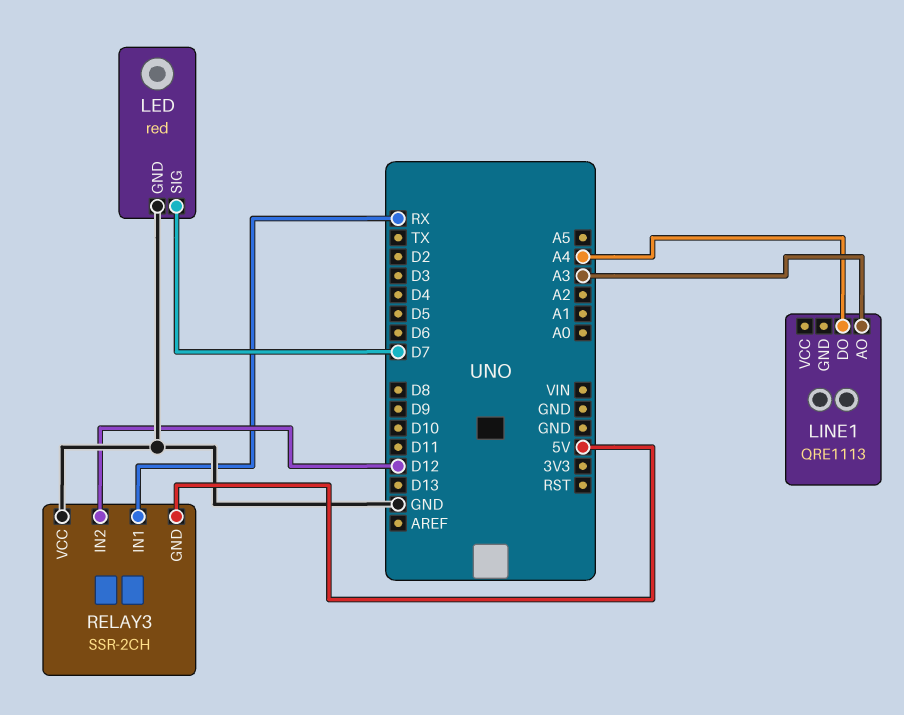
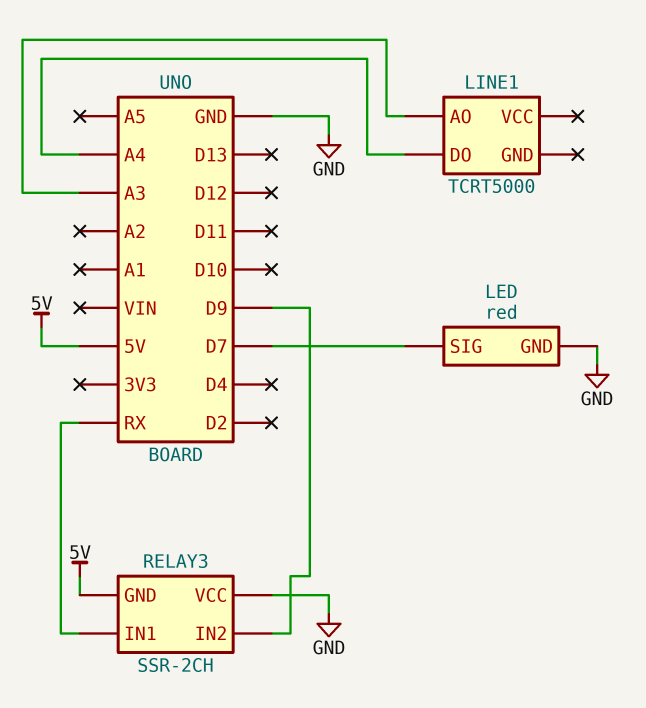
LINE1: QRE1113 -> TCRT5000
RELAY3 pin IN2: D12 -> D9

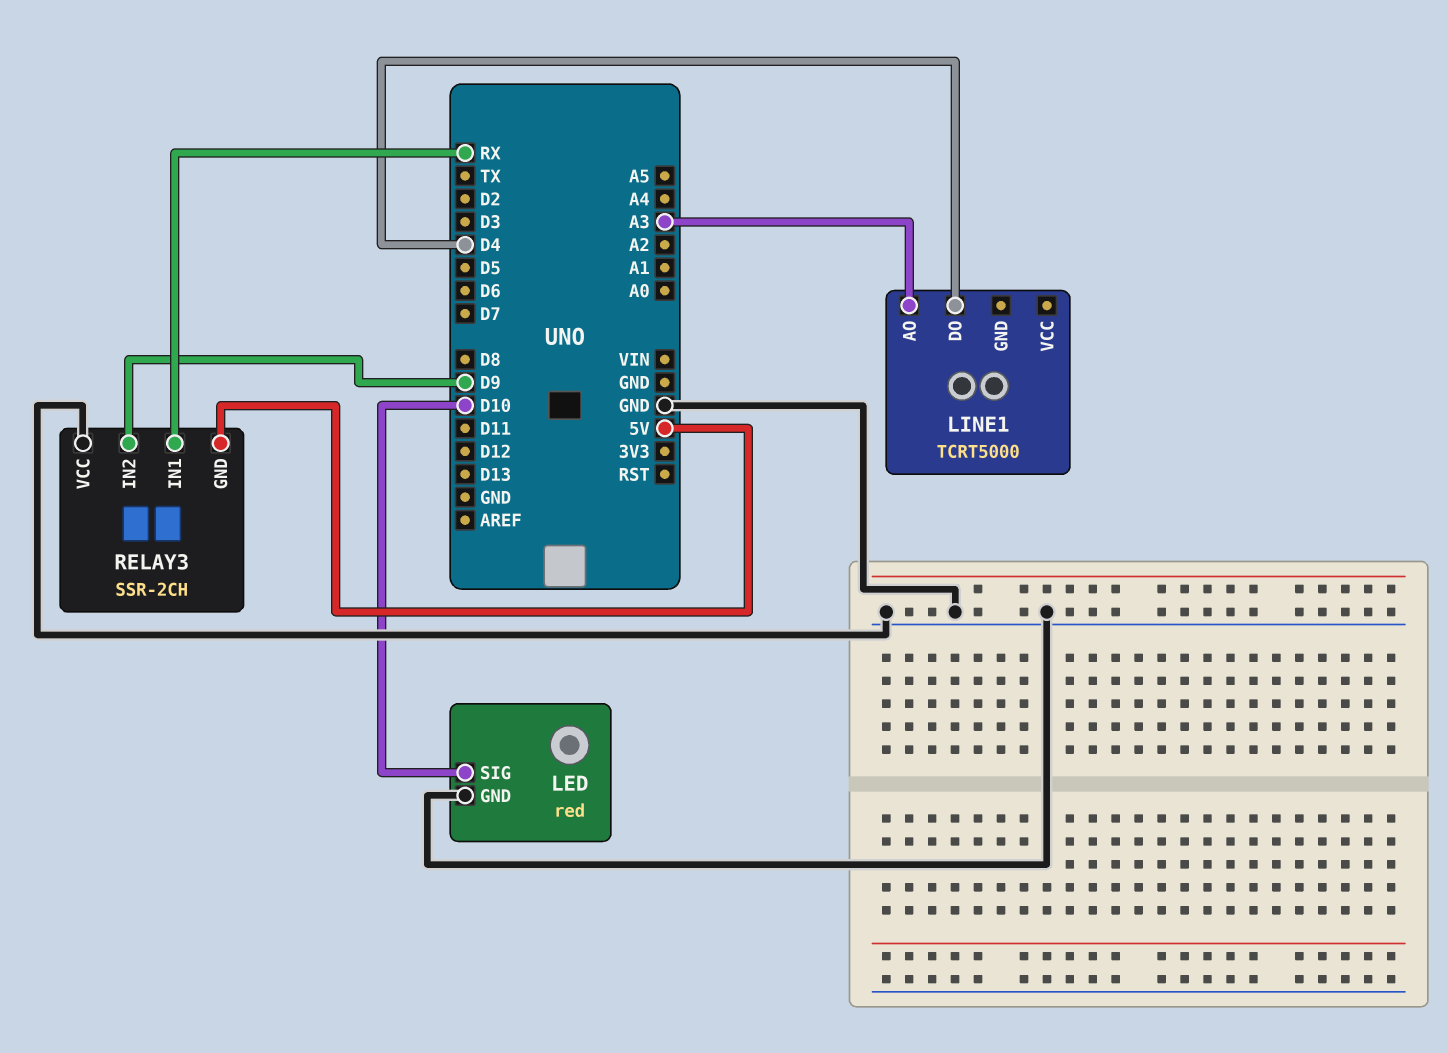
LED pin SIG: D7 -> D10
LINE1 pin DO: A4 -> D4

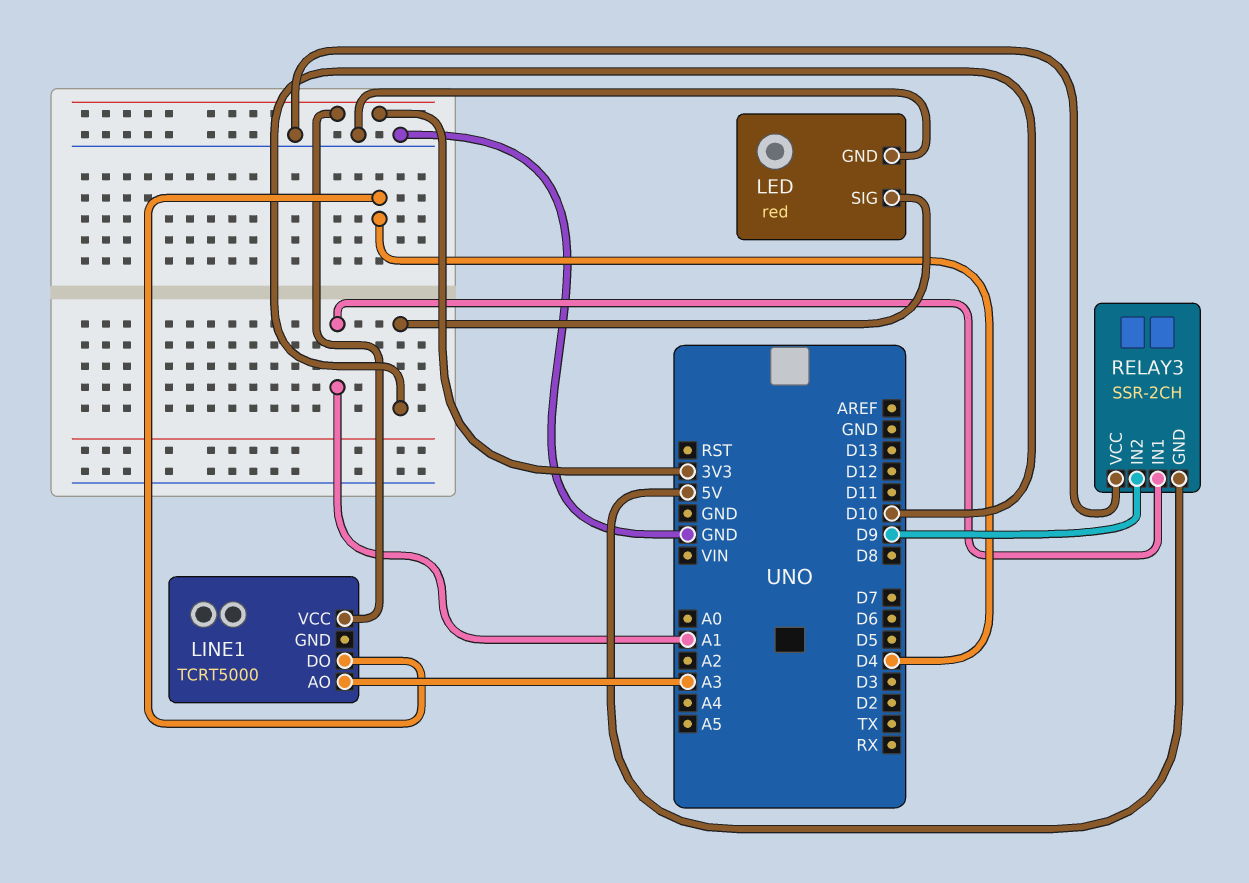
LINE1 pin VCC: none -> 3V3
RELAY3 pin IN1: RX -> A1

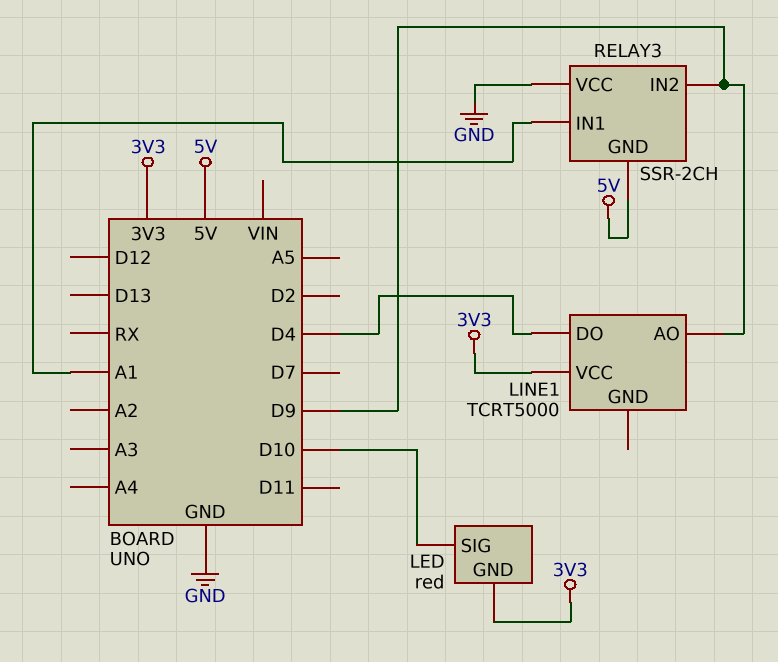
LED pin GND: GND -> 3V3
LINE1 pin AO: A3 -> D9

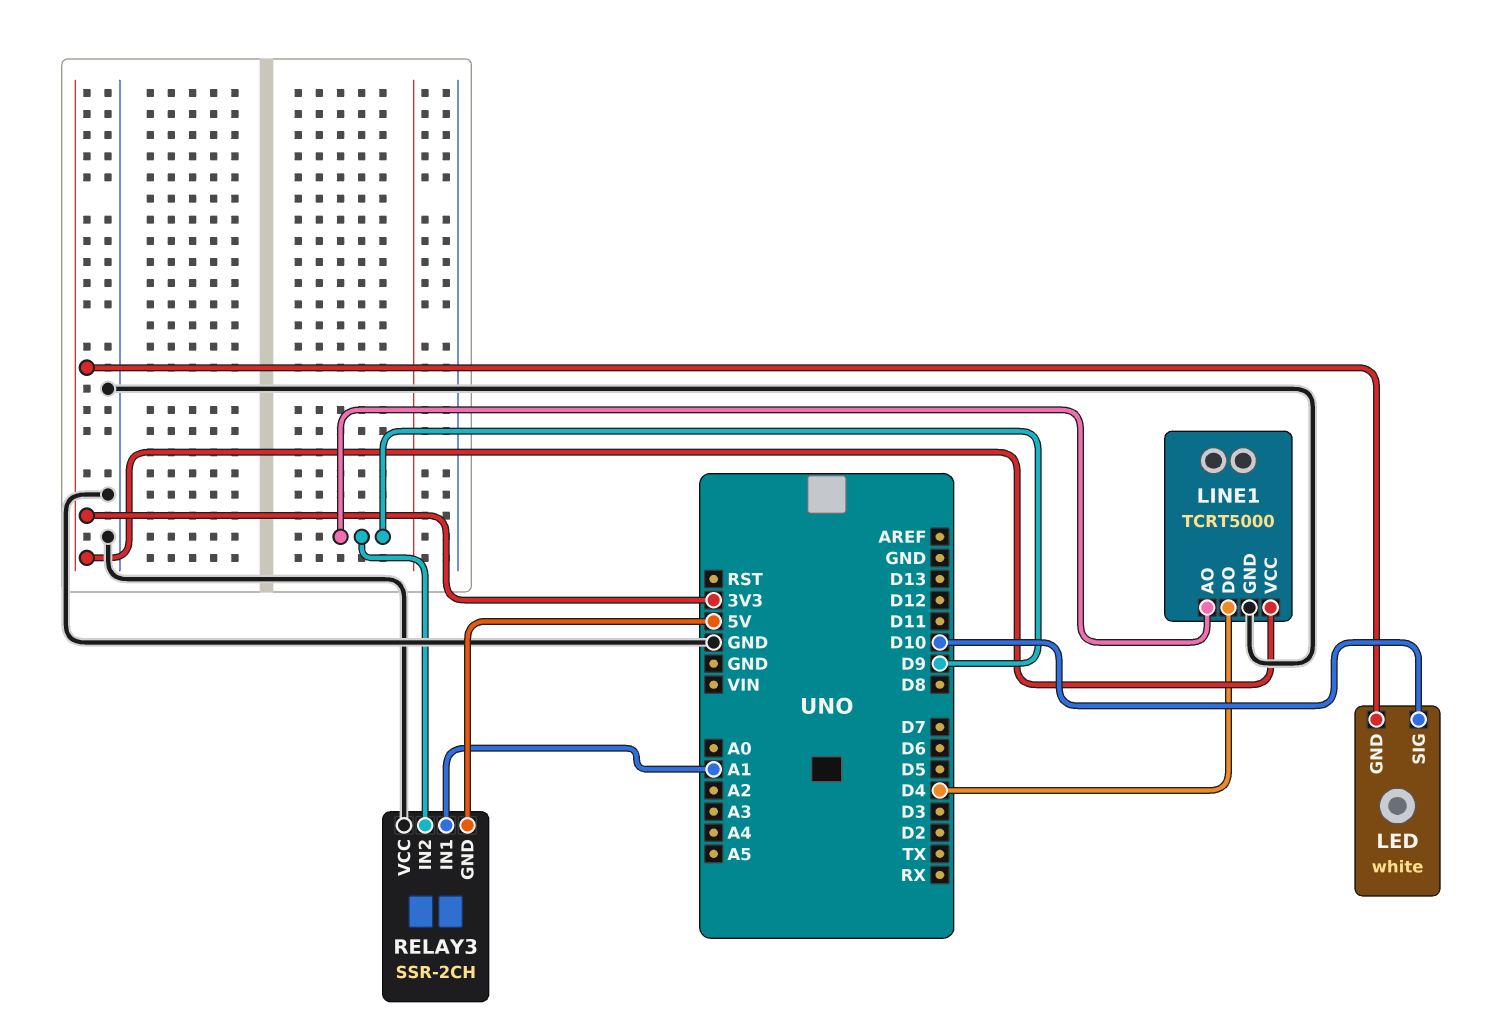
LED: red -> white
LINE1 pin GND: none -> GND

